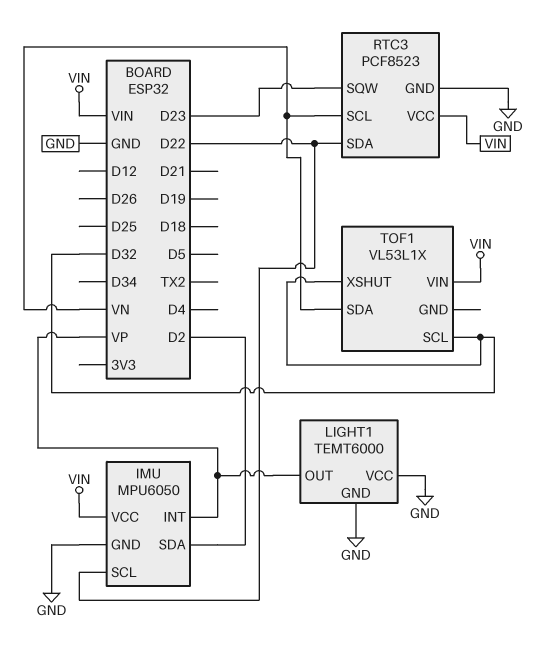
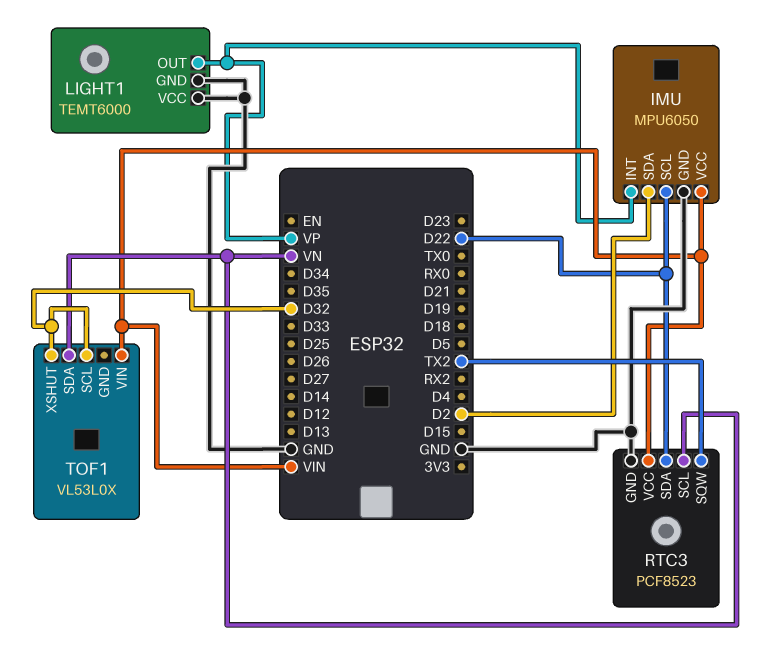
RTC3 pin SQW: D23 -> TX2
TOF1: VL53L1X -> VL53L0X

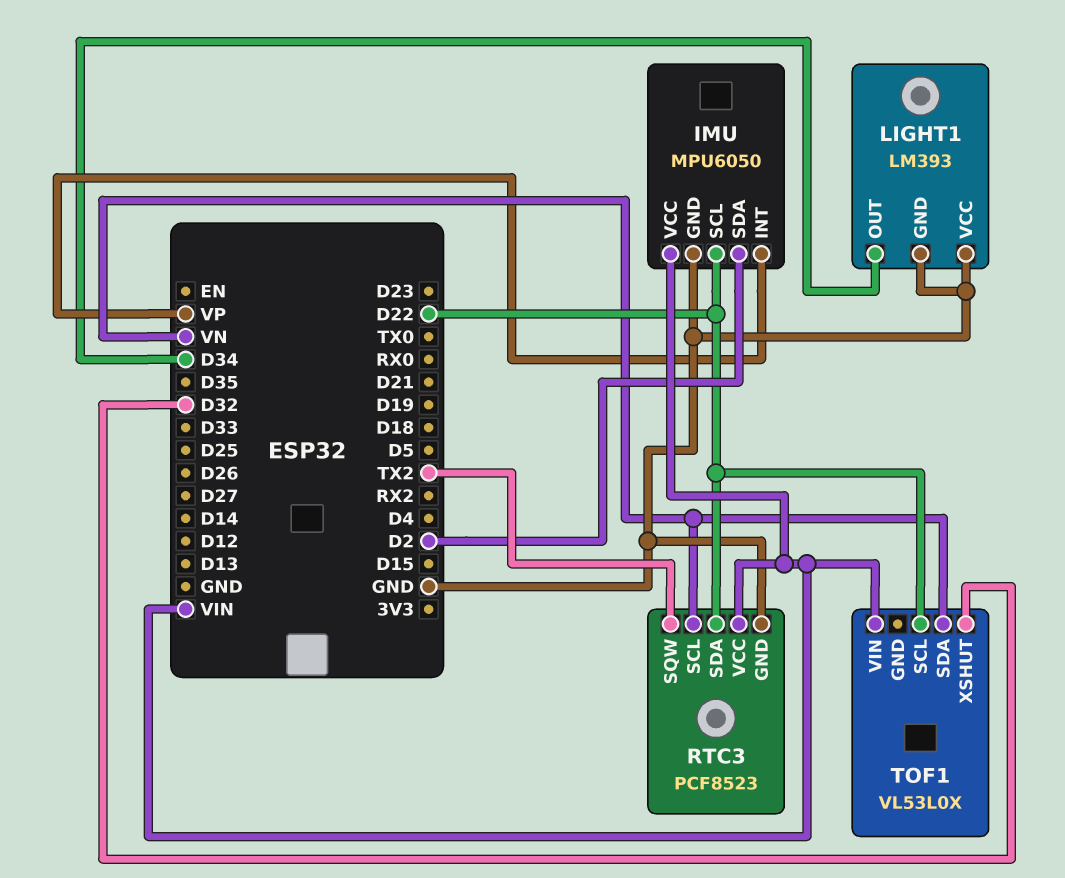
LIGHT1: TEMT6000 -> LM393
LIGHT1 pin OUT: VP -> D34
TOF1 pin SCL: D32 -> D22

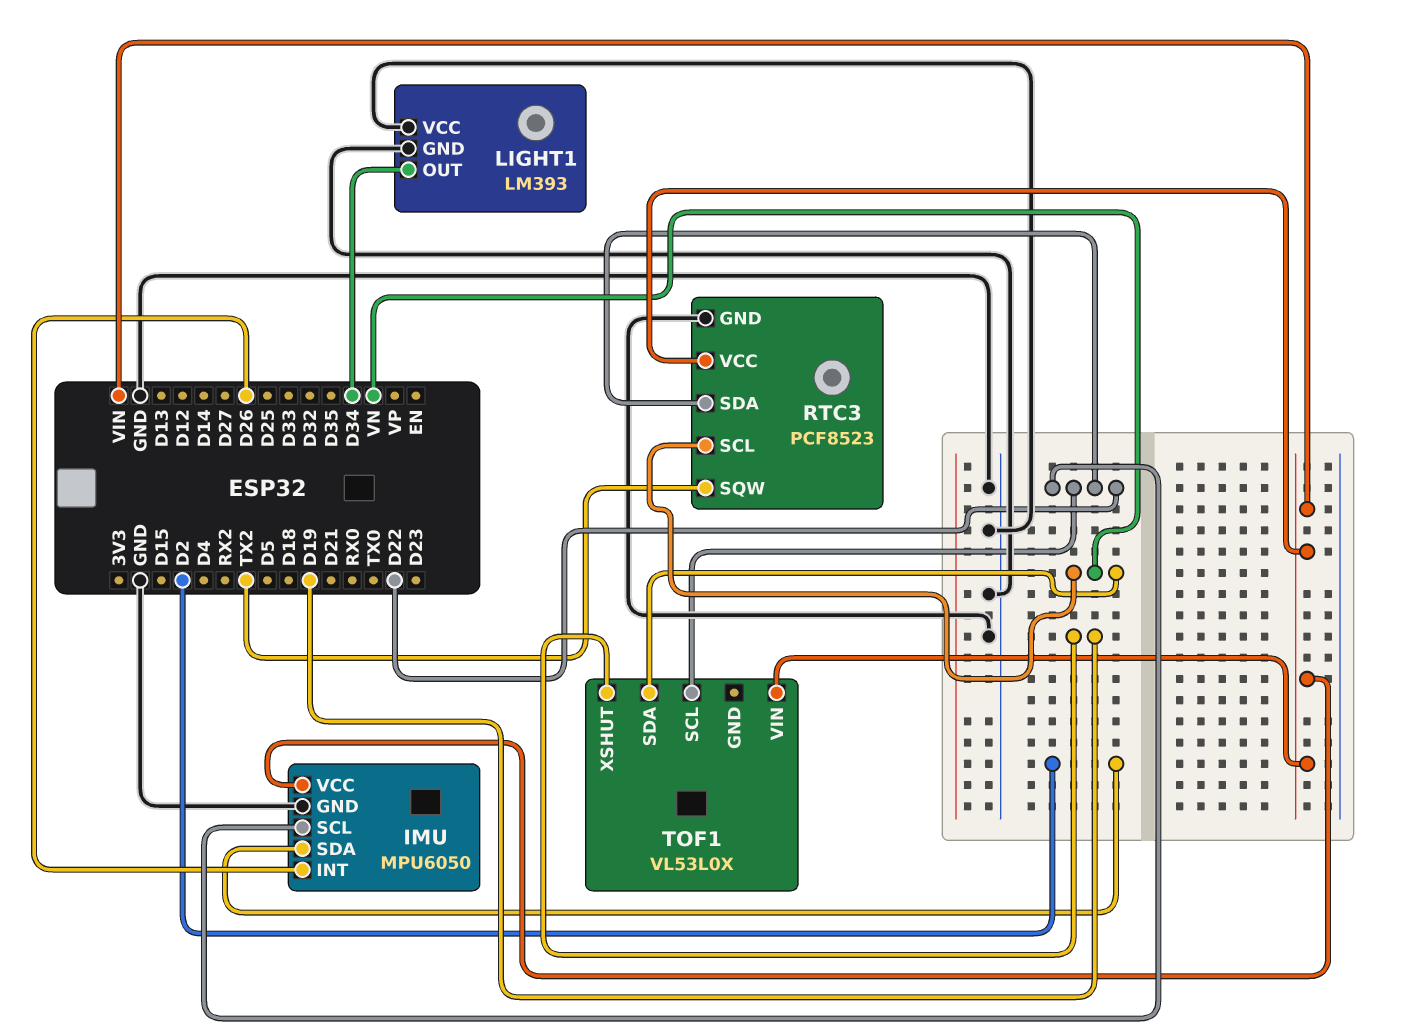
IMU pin INT: VP -> D26
TOF1 pin XSHUT: D32 -> D19

